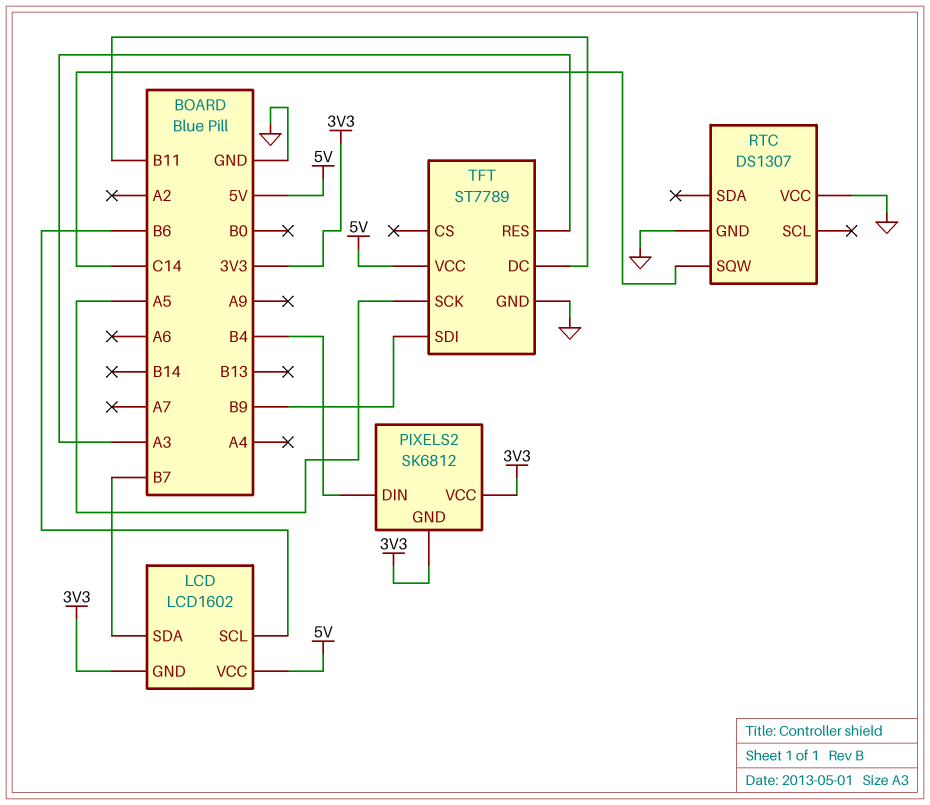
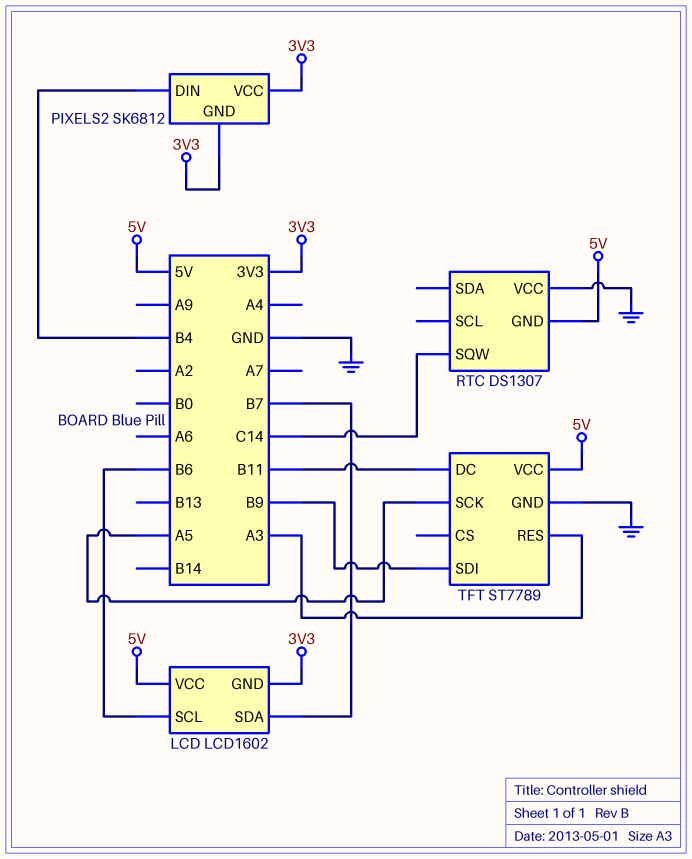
RTC pin GND: GND -> 5V

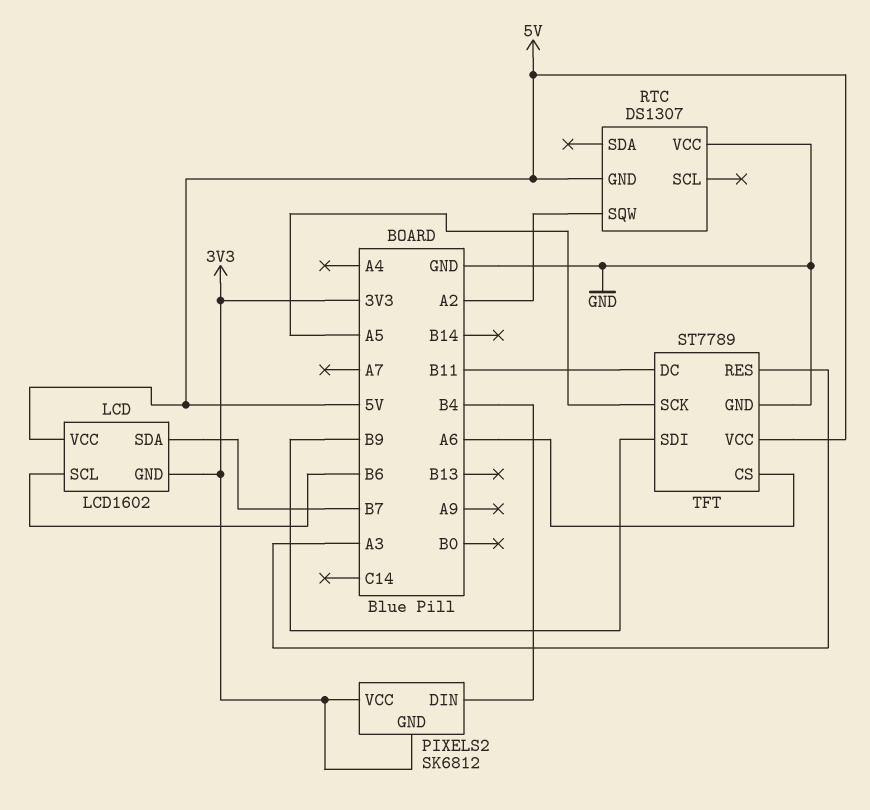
RTC pin SQW: C14 -> A2
TFT pin CS: none -> A6

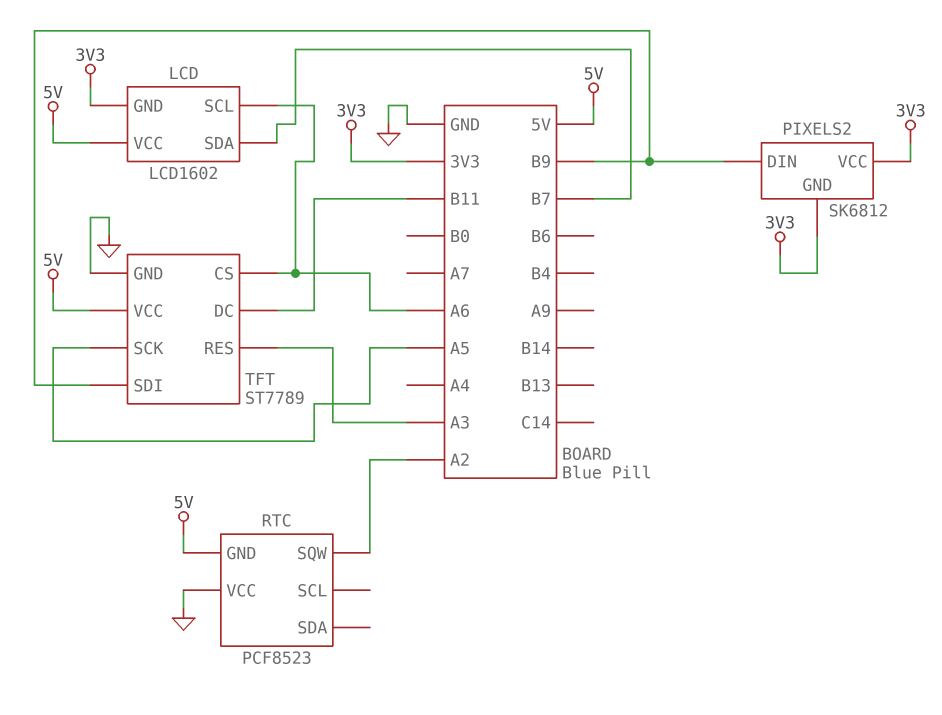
LCD pin SCL: B6 -> A6
PIXELS2 pin DIN: B4 -> B9
RTC: DS1307 -> PCF8523

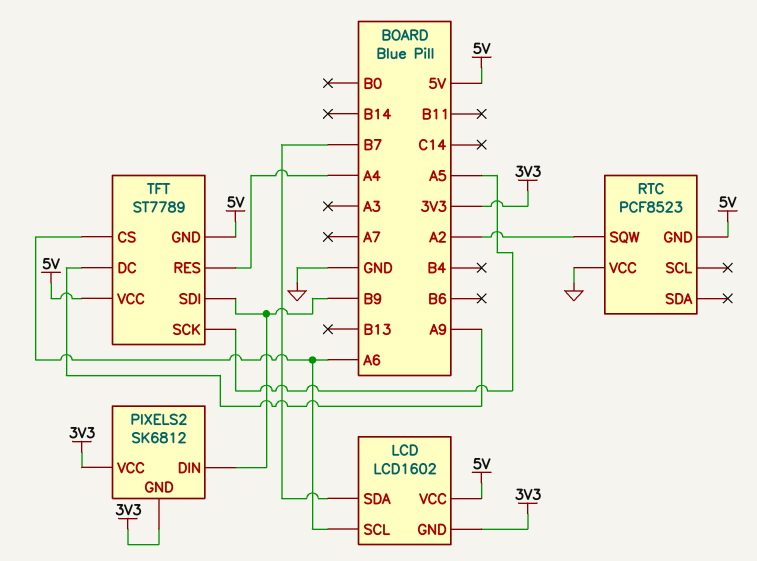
TFT pin DC: B11 -> A9
TFT pin GND: GND -> 5V
TFT pin RES: A3 -> A4

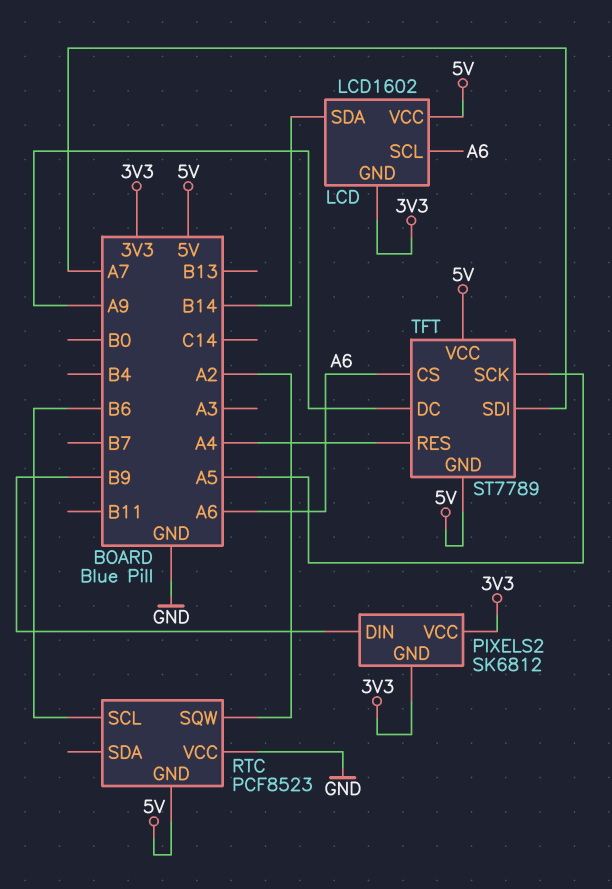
LCD pin SDA: B7 -> B14
RTC pin SCL: none -> B6
TFT pin SDI: B9 -> A7

